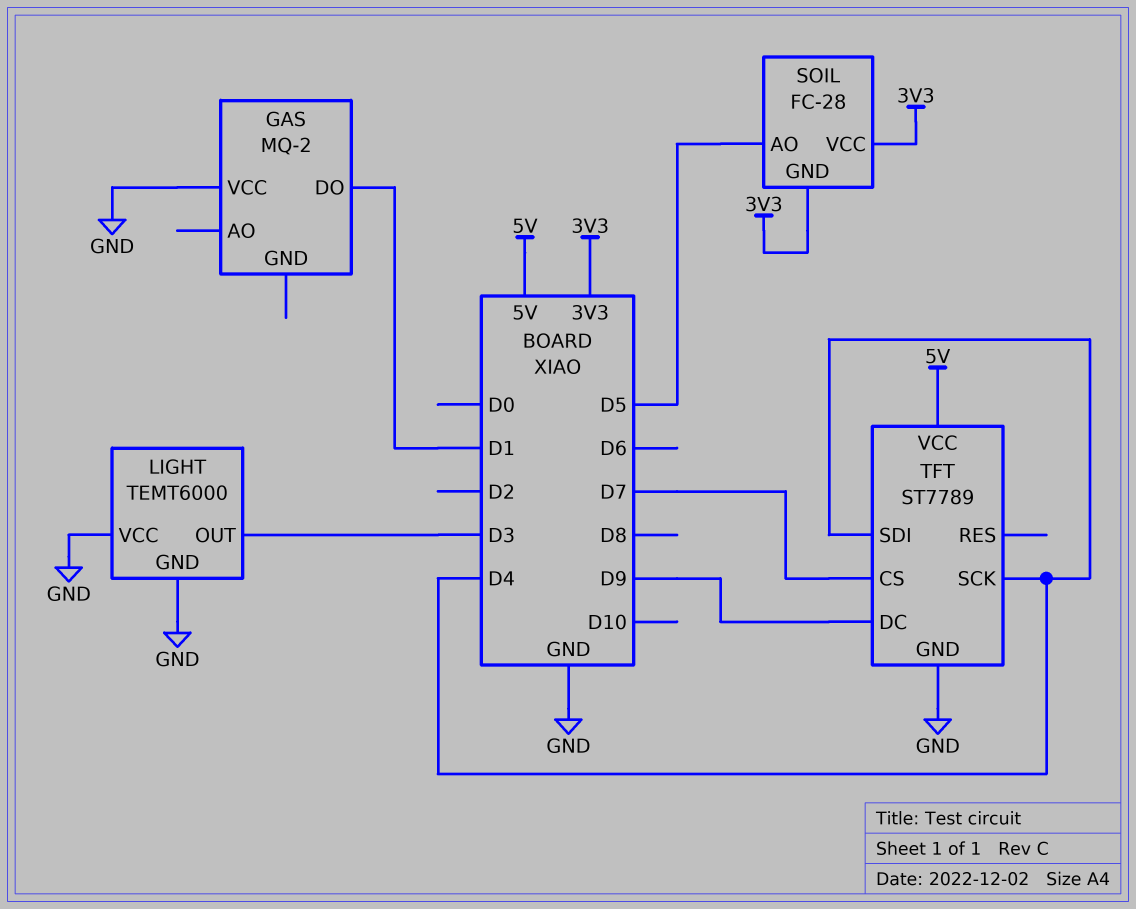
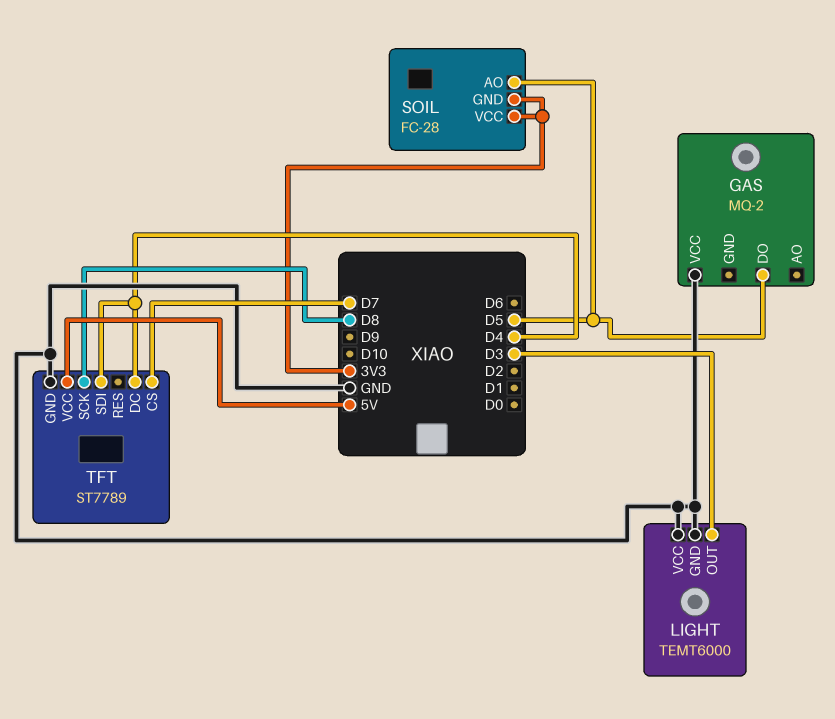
GAS pin DO: D1 -> D5
TFT pin DC: D9 -> D4
TFT pin SCK: D4 -> D8

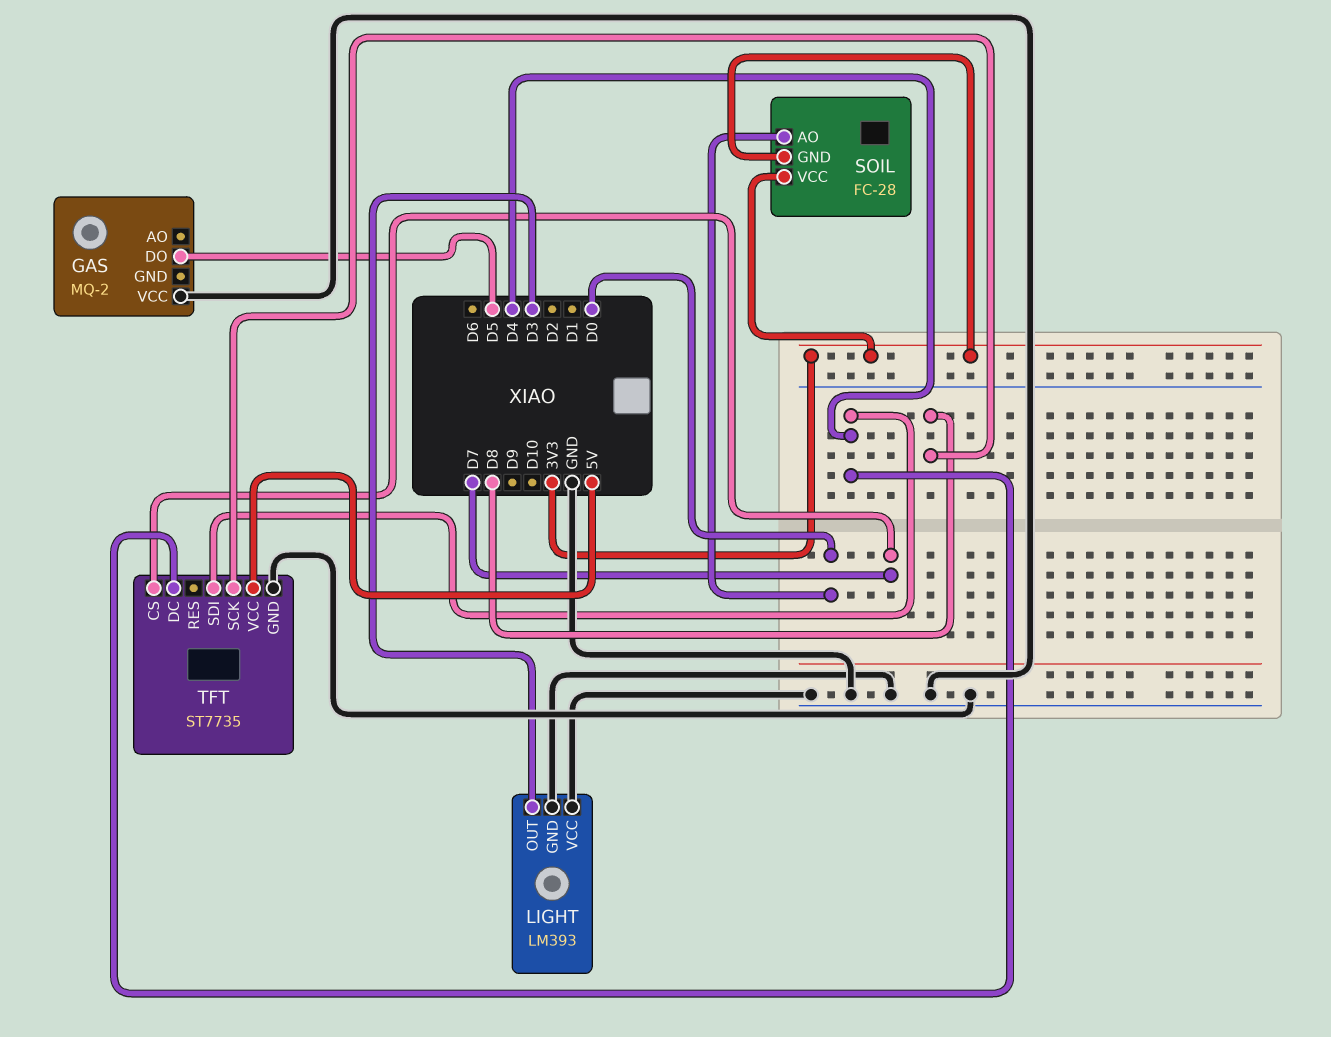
LIGHT: TEMT6000 -> LM393
SOIL pin AO: D5 -> D0
TFT: ST7789 -> ST7735

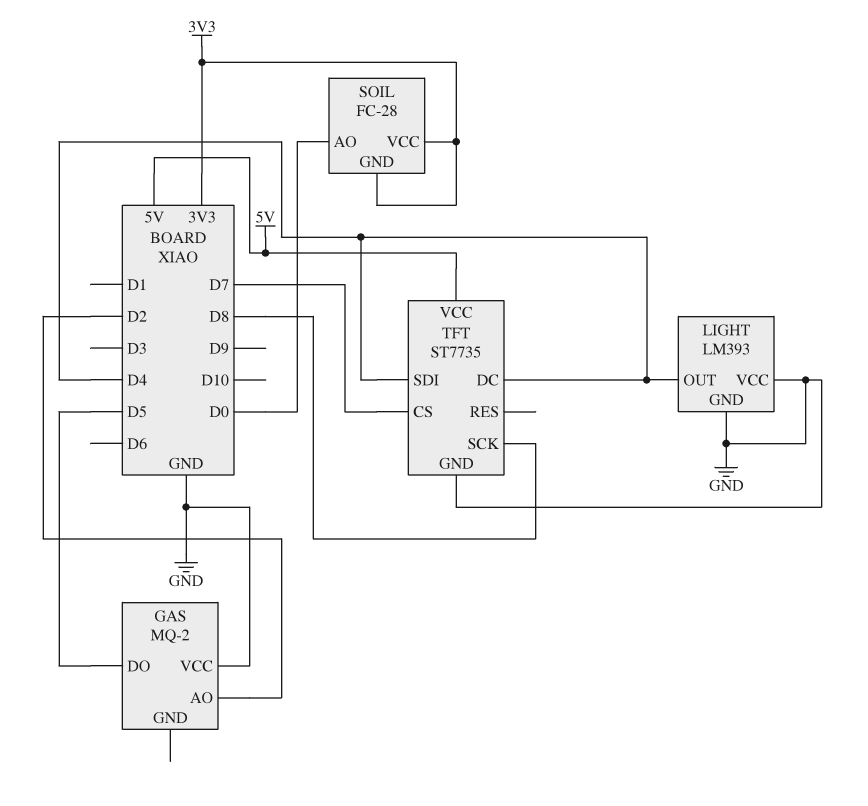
GAS pin AO: none -> D2
LIGHT pin OUT: D3 -> D4

